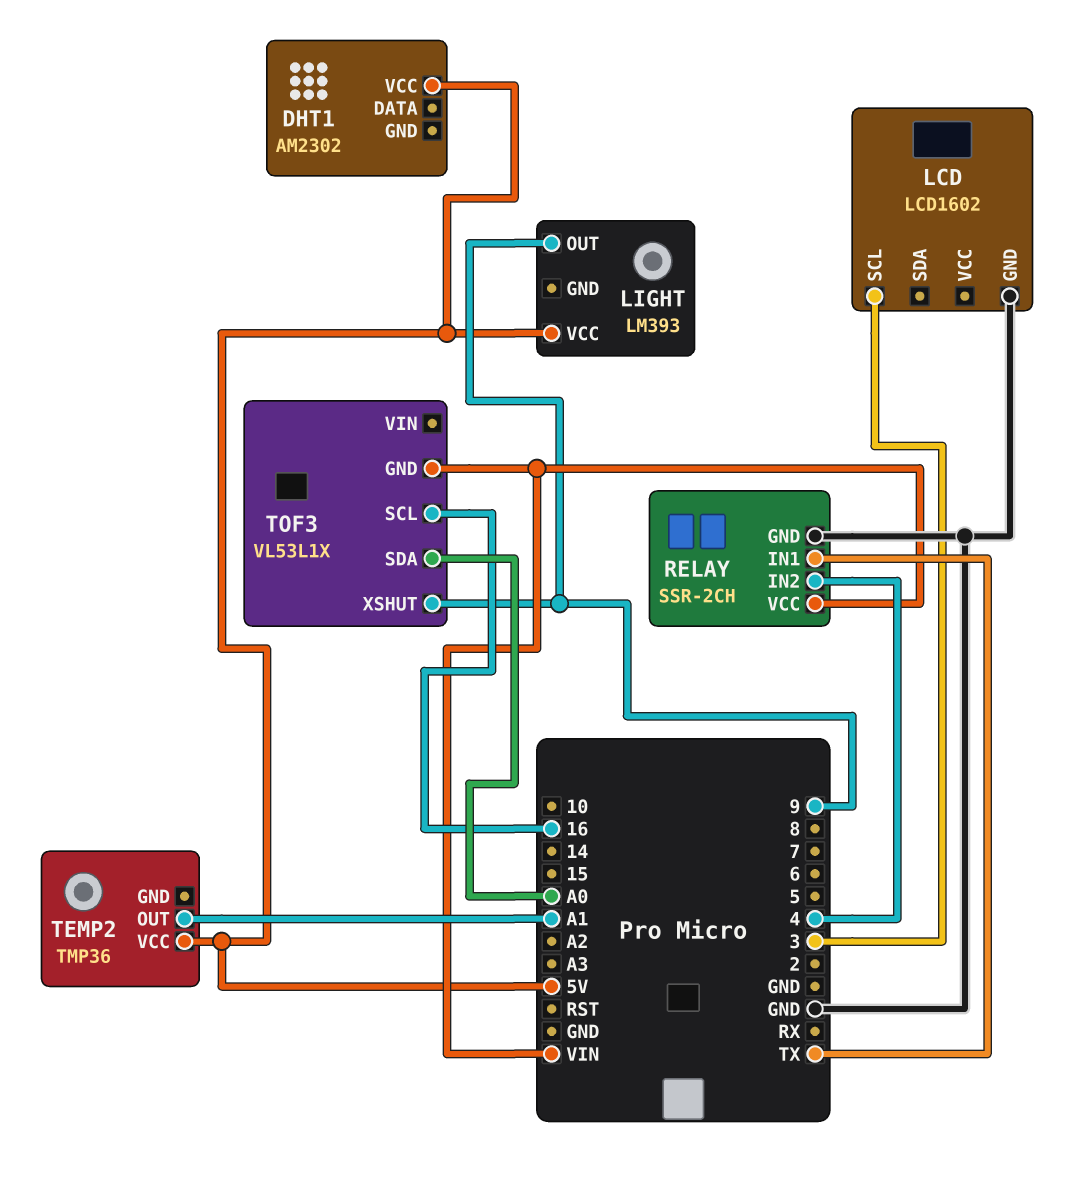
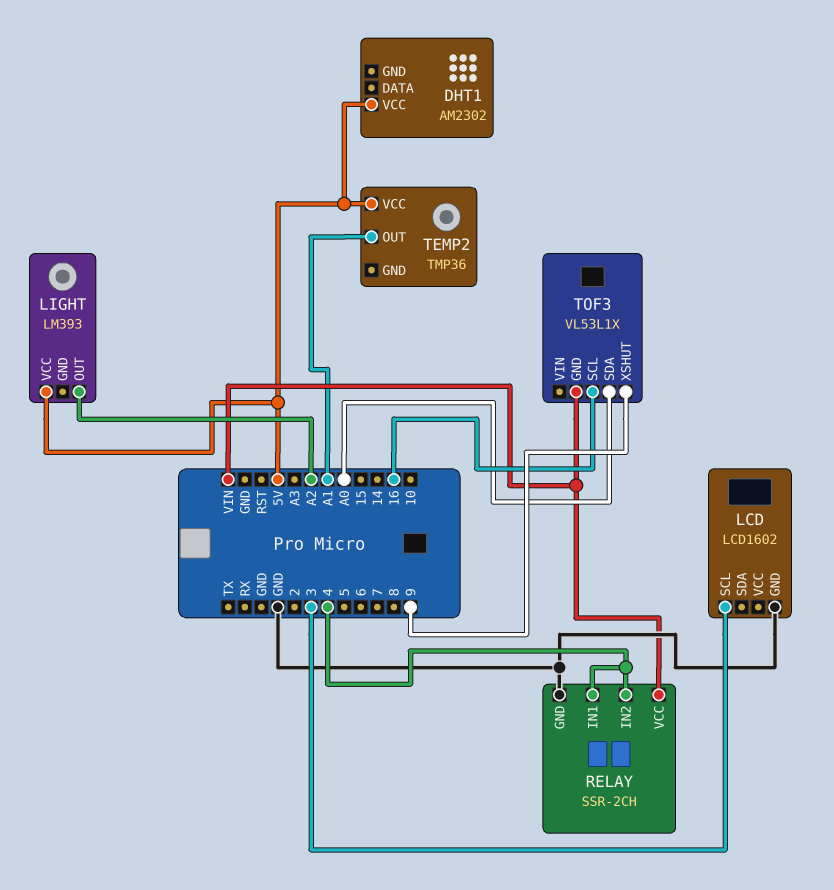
LIGHT pin OUT: 9 -> A2
RELAY pin IN1: TX -> 4

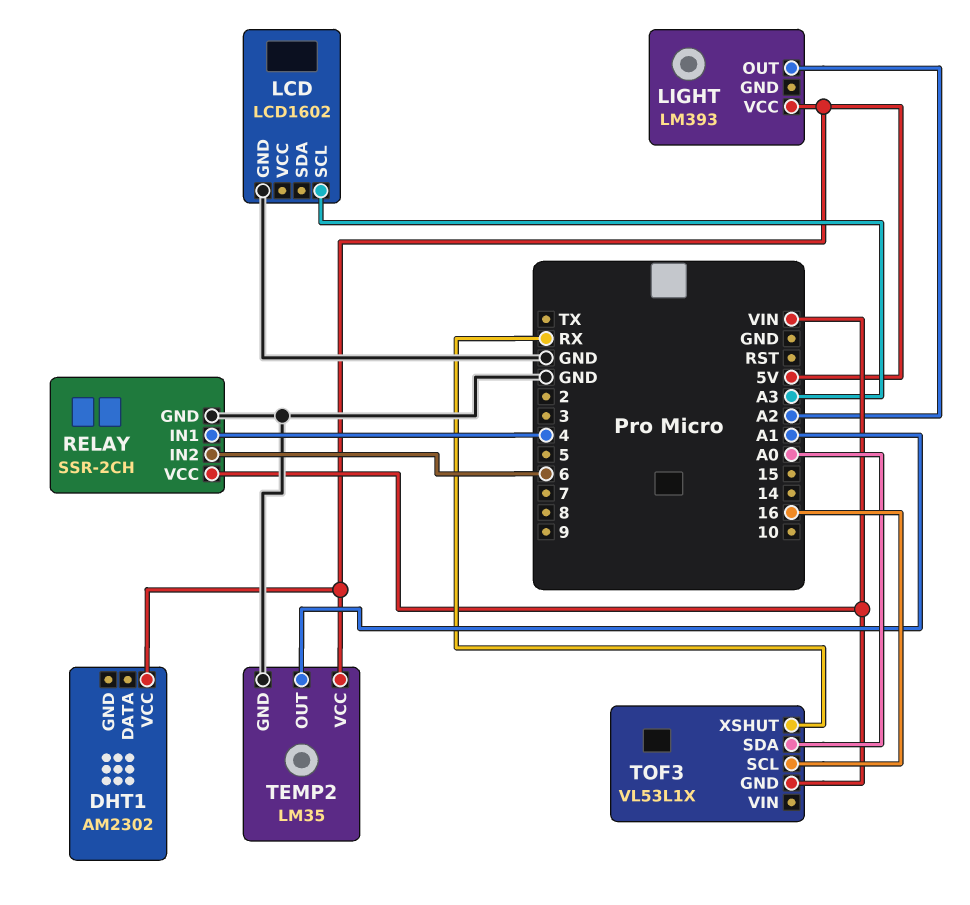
LCD pin SCL: 3 -> A3
RELAY pin IN2: 4 -> 6
TEMP2: TMP36 -> LM35
TEMP2 pin GND: none -> GND
TOF3 pin XSHUT: 9 -> RX

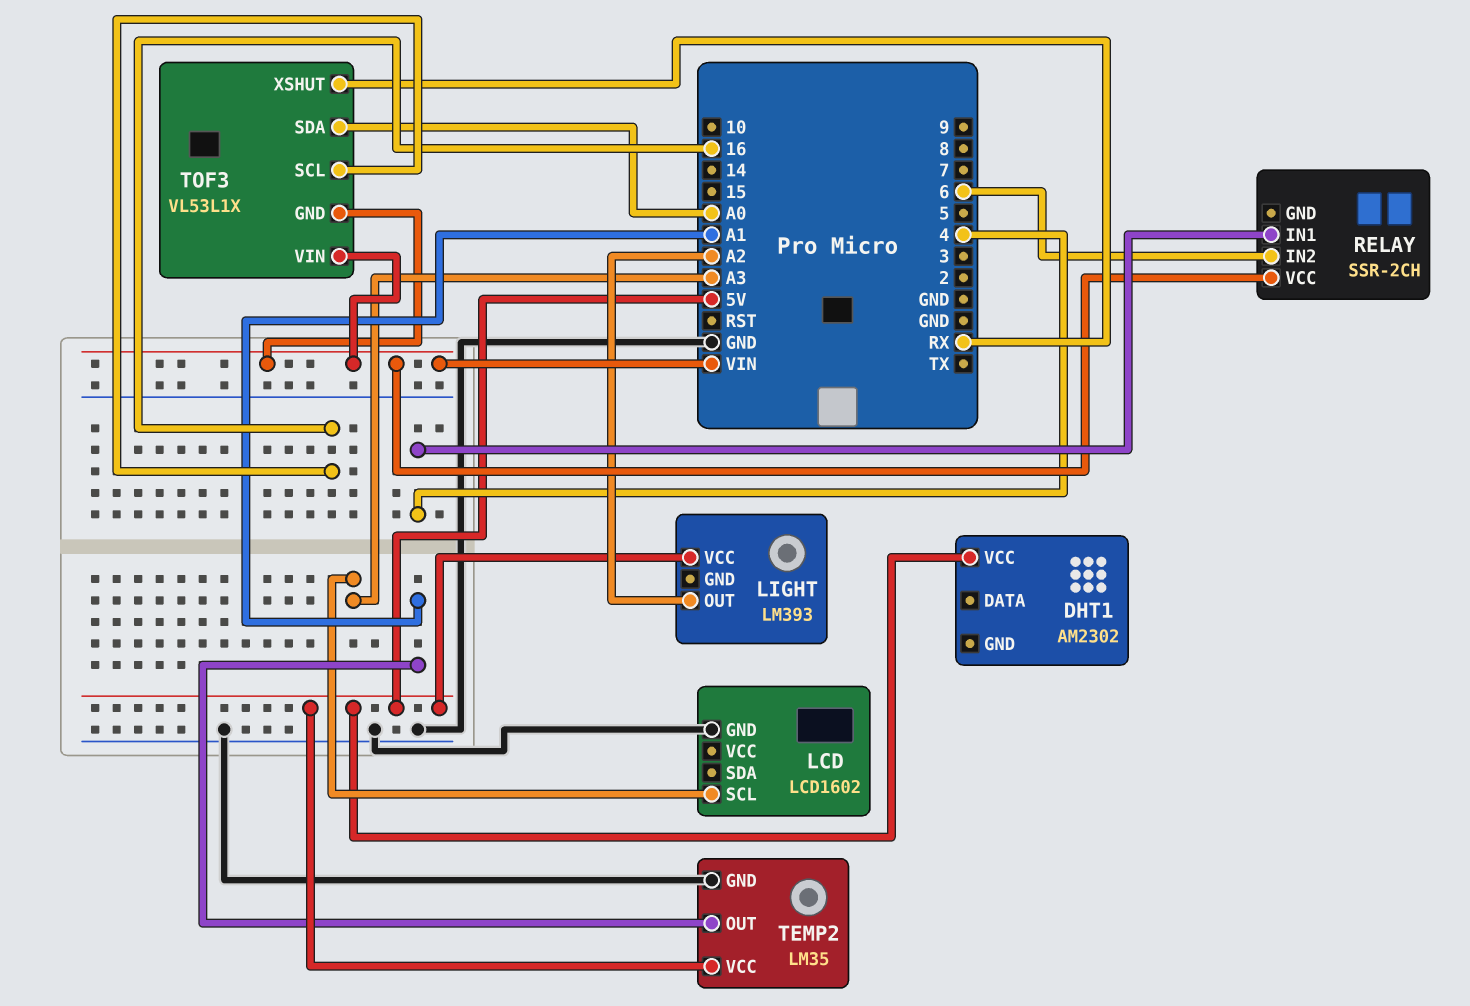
RELAY pin GND: GND -> none
TOF3 pin VIN: none -> VIN

